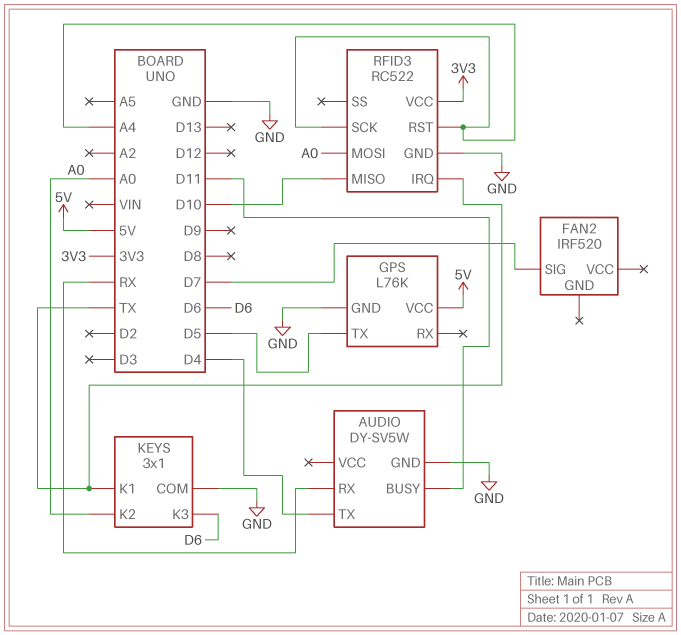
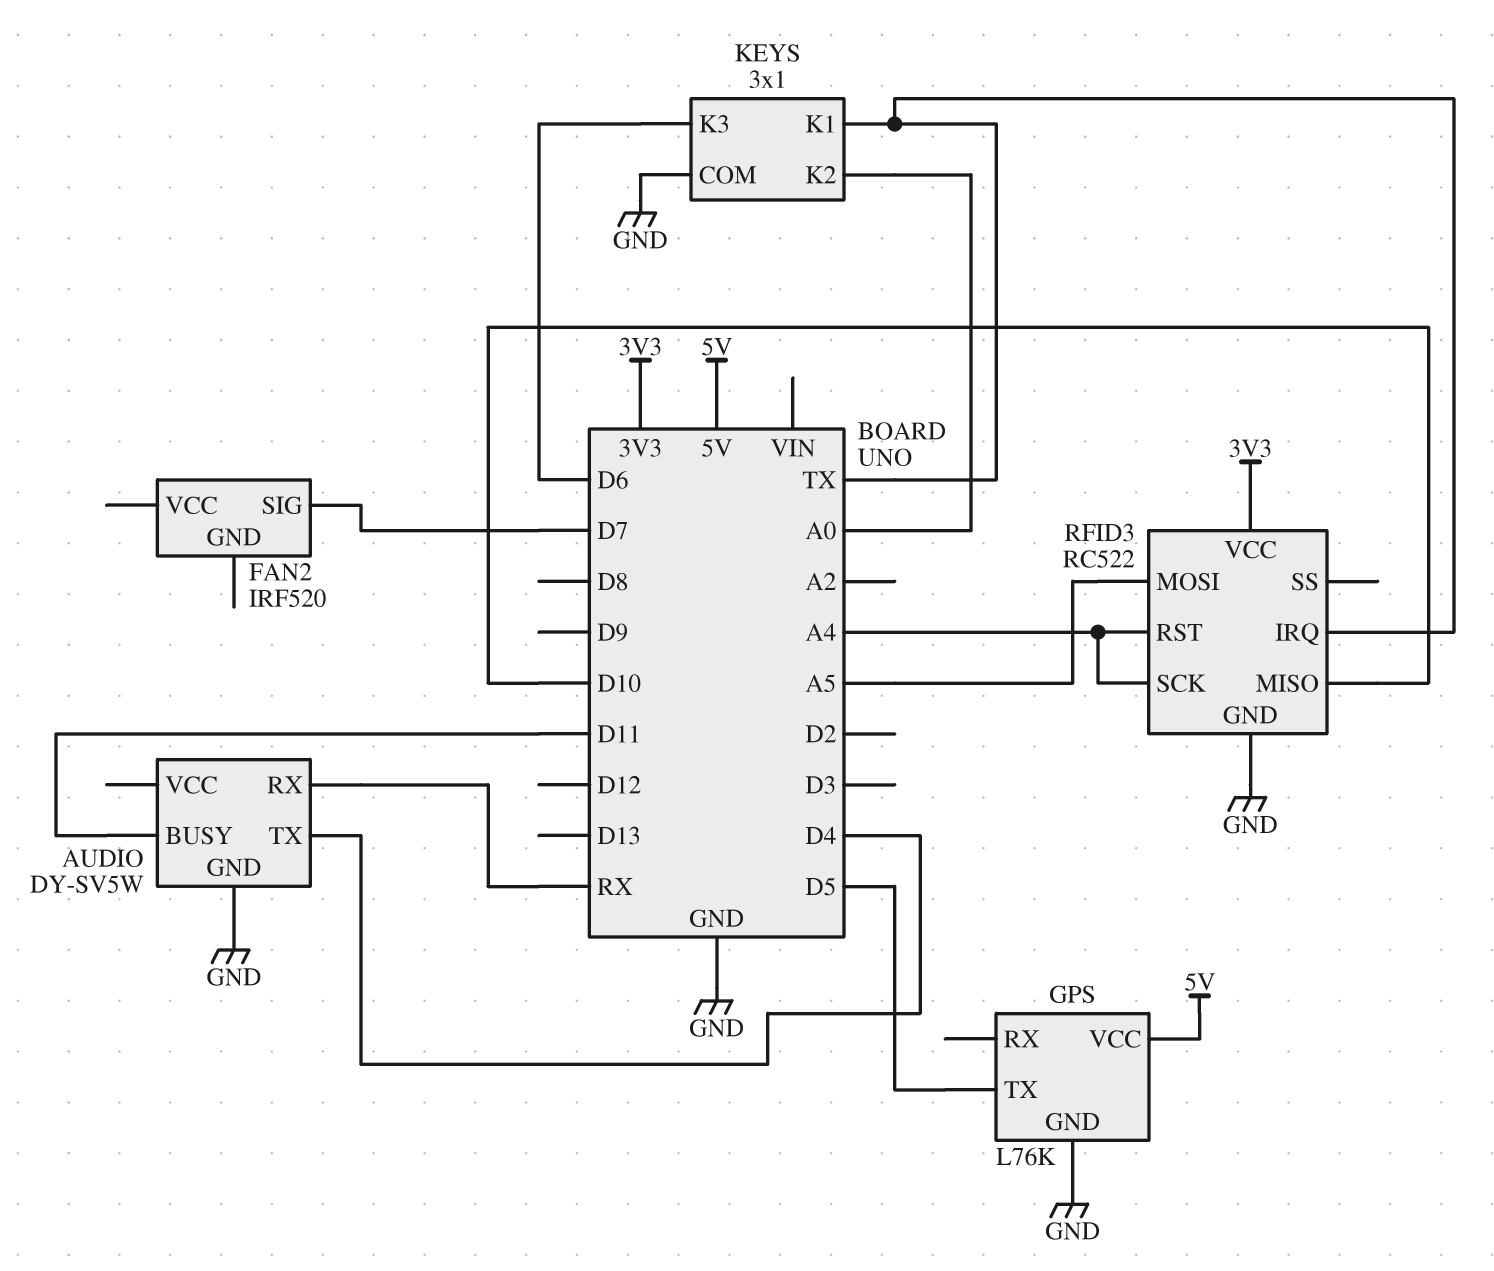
RFID3 pin MOSI: A0 -> A5

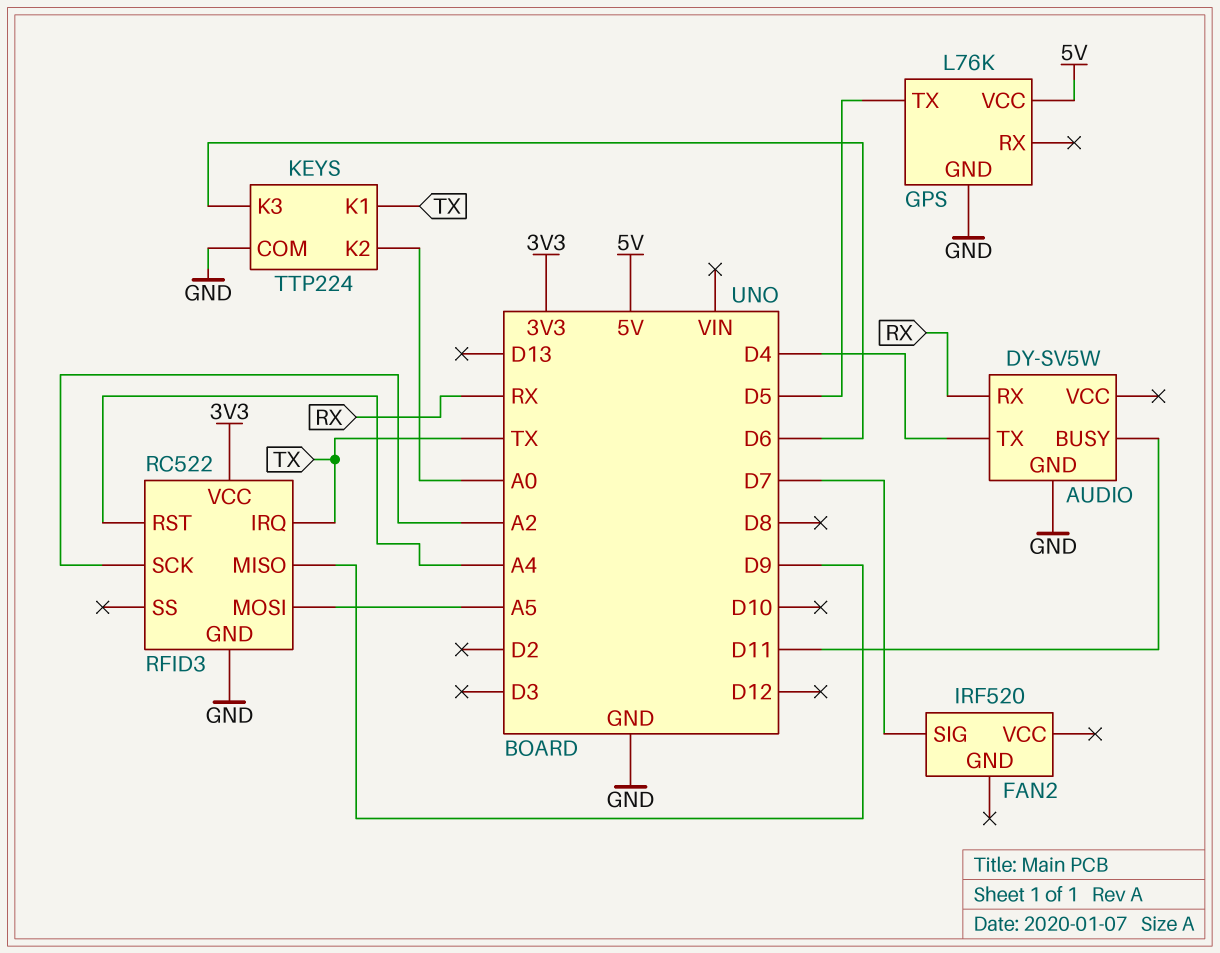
KEYS: 3x1 -> TTP224
RFID3 pin MISO: D10 -> D9
RFID3 pin SCK: A4 -> A2

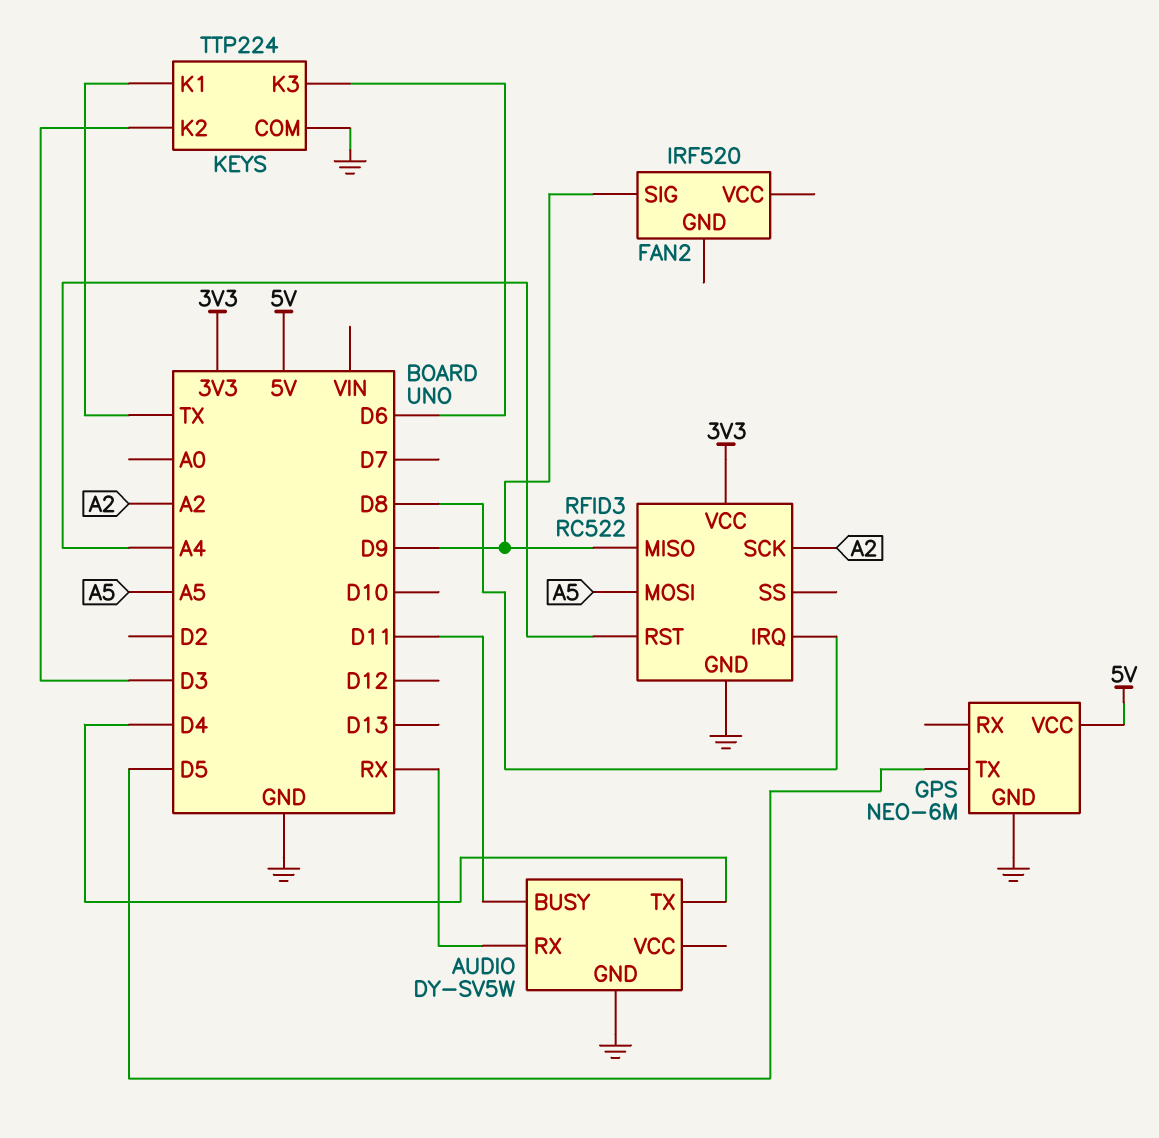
FAN2 pin SIG: D7 -> D9
GPS: L76K -> NEO-6M
KEYS pin K2: A0 -> D3
RFID3 pin IRQ: TX -> D8

